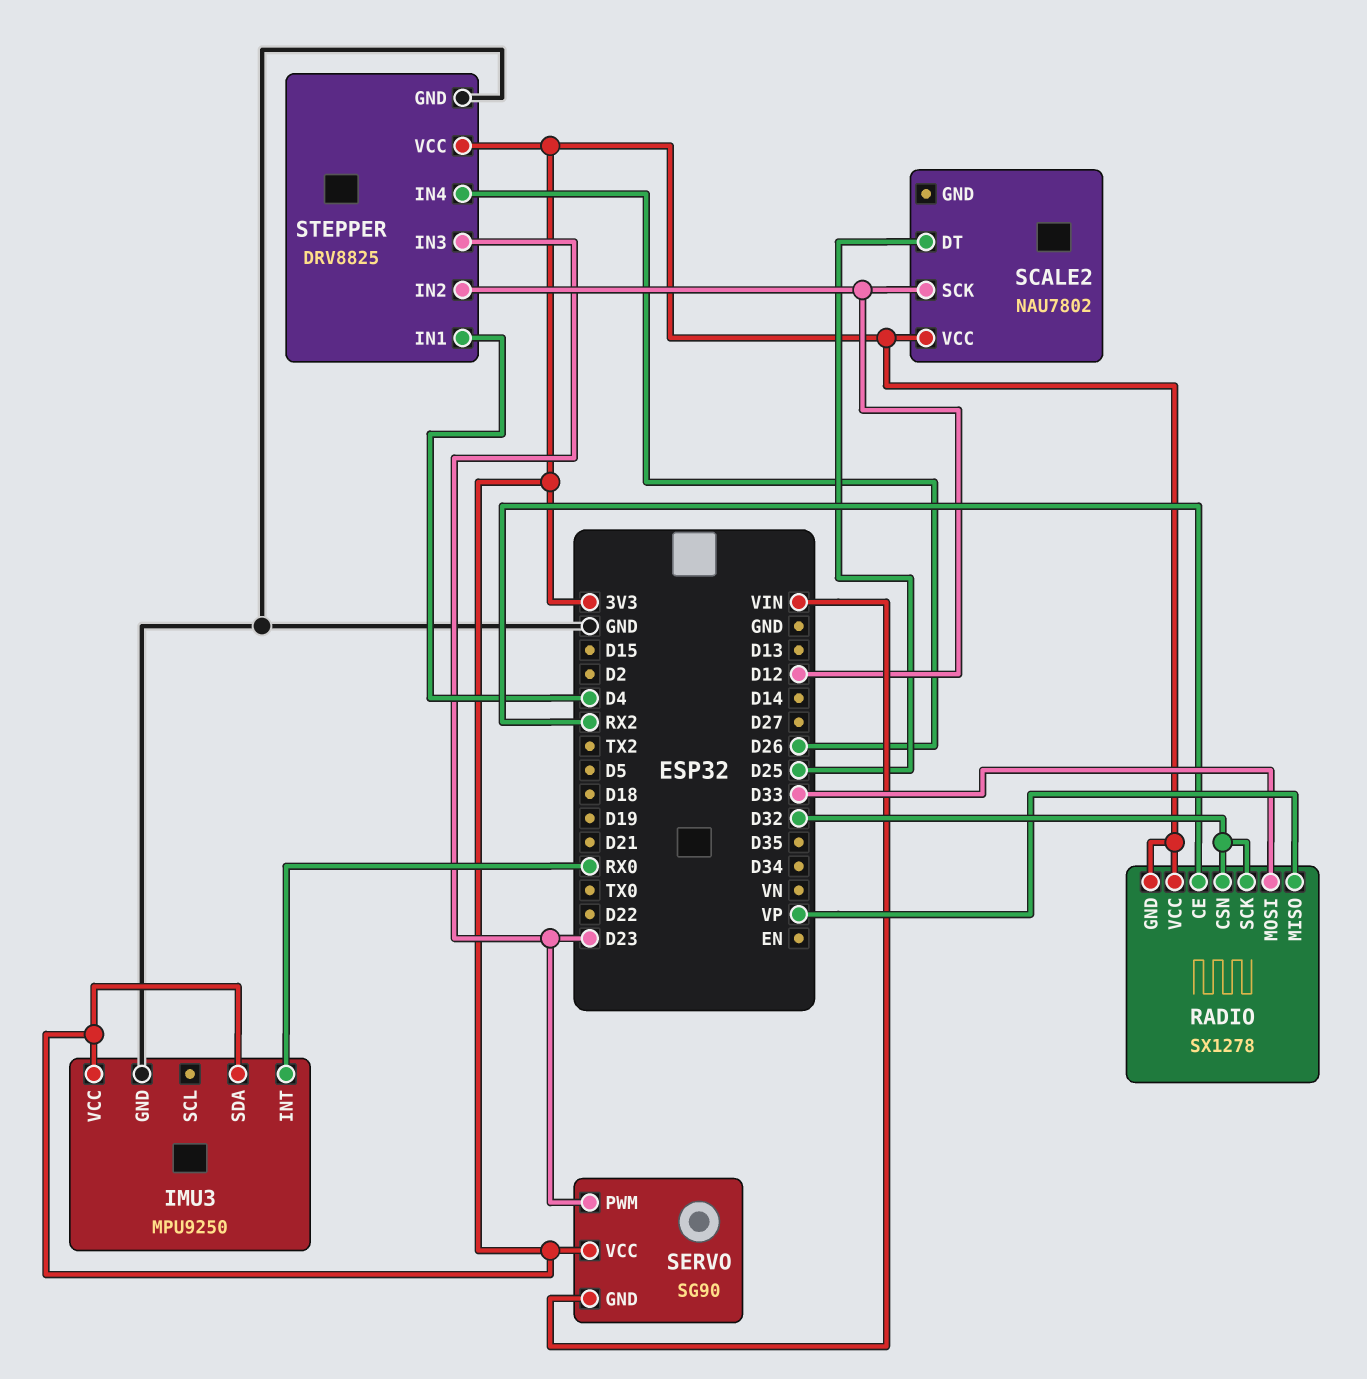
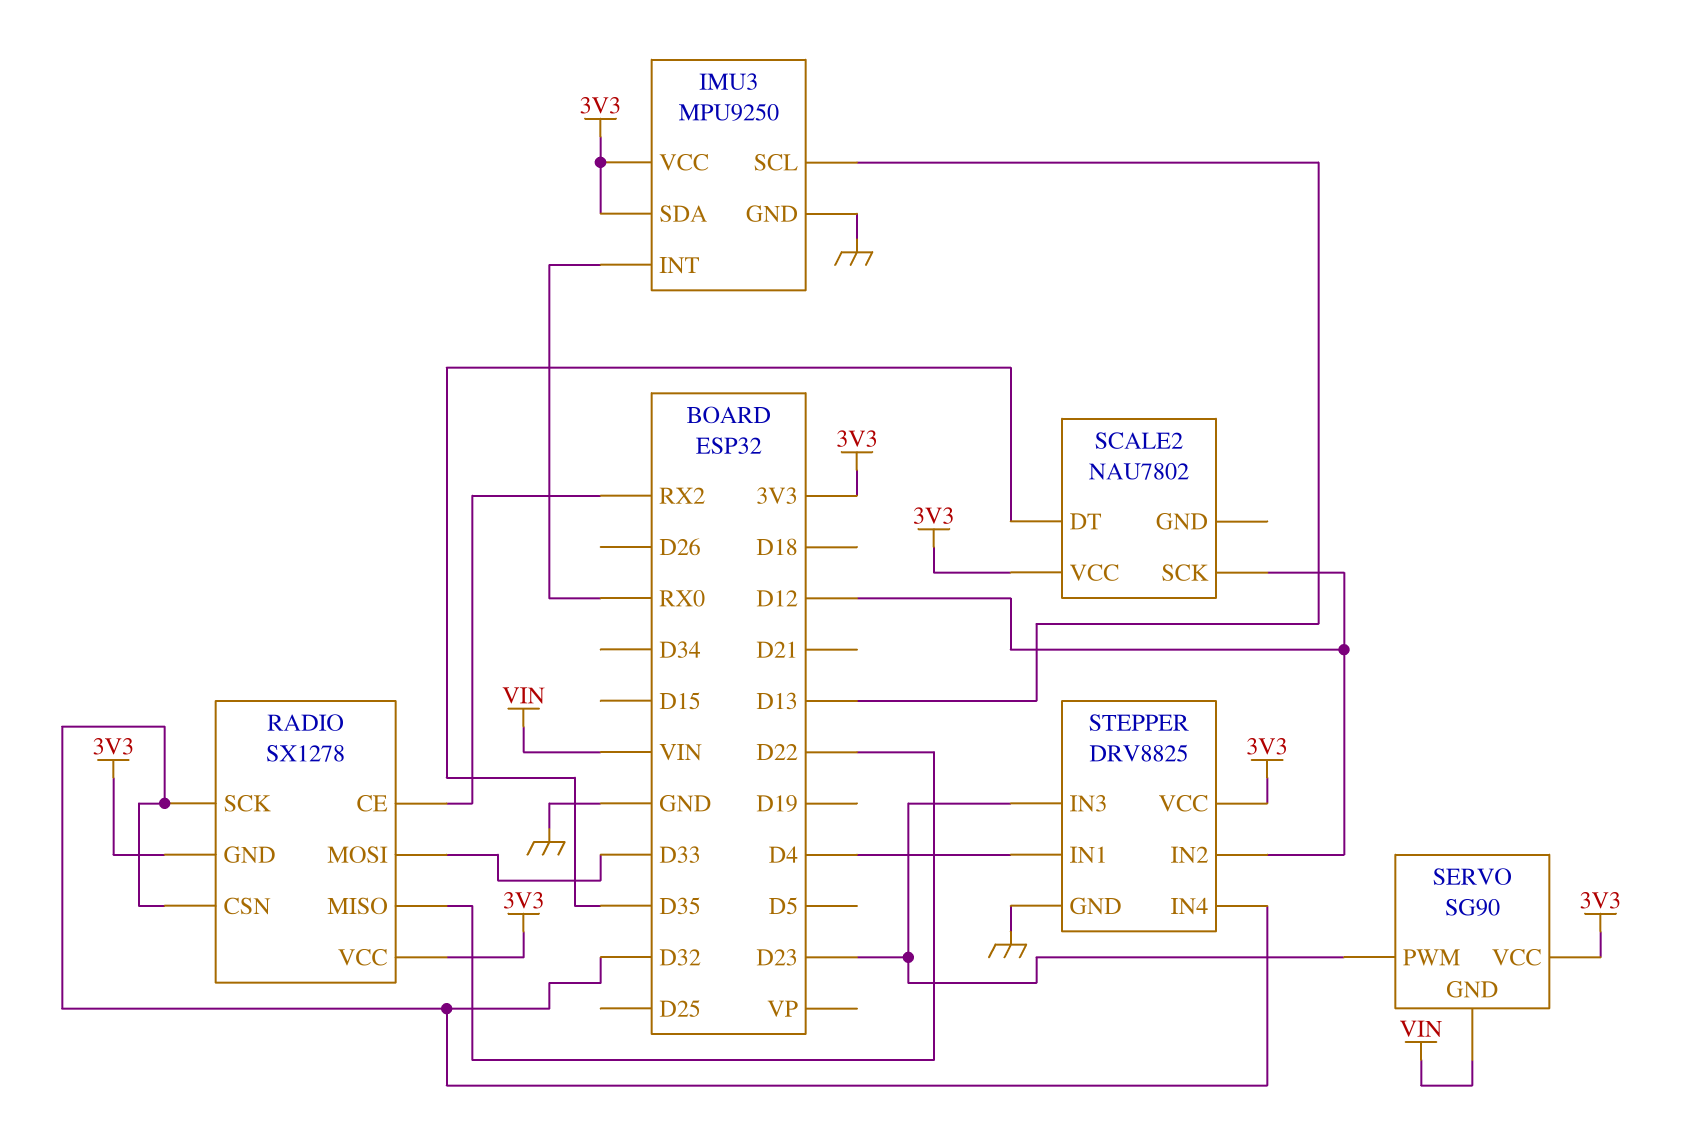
IMU3 pin SCL: none -> D13
RADIO pin MISO: VP -> D22
SCALE2 pin DT: D25 -> D35
STEPPER pin IN4: D26 -> D32

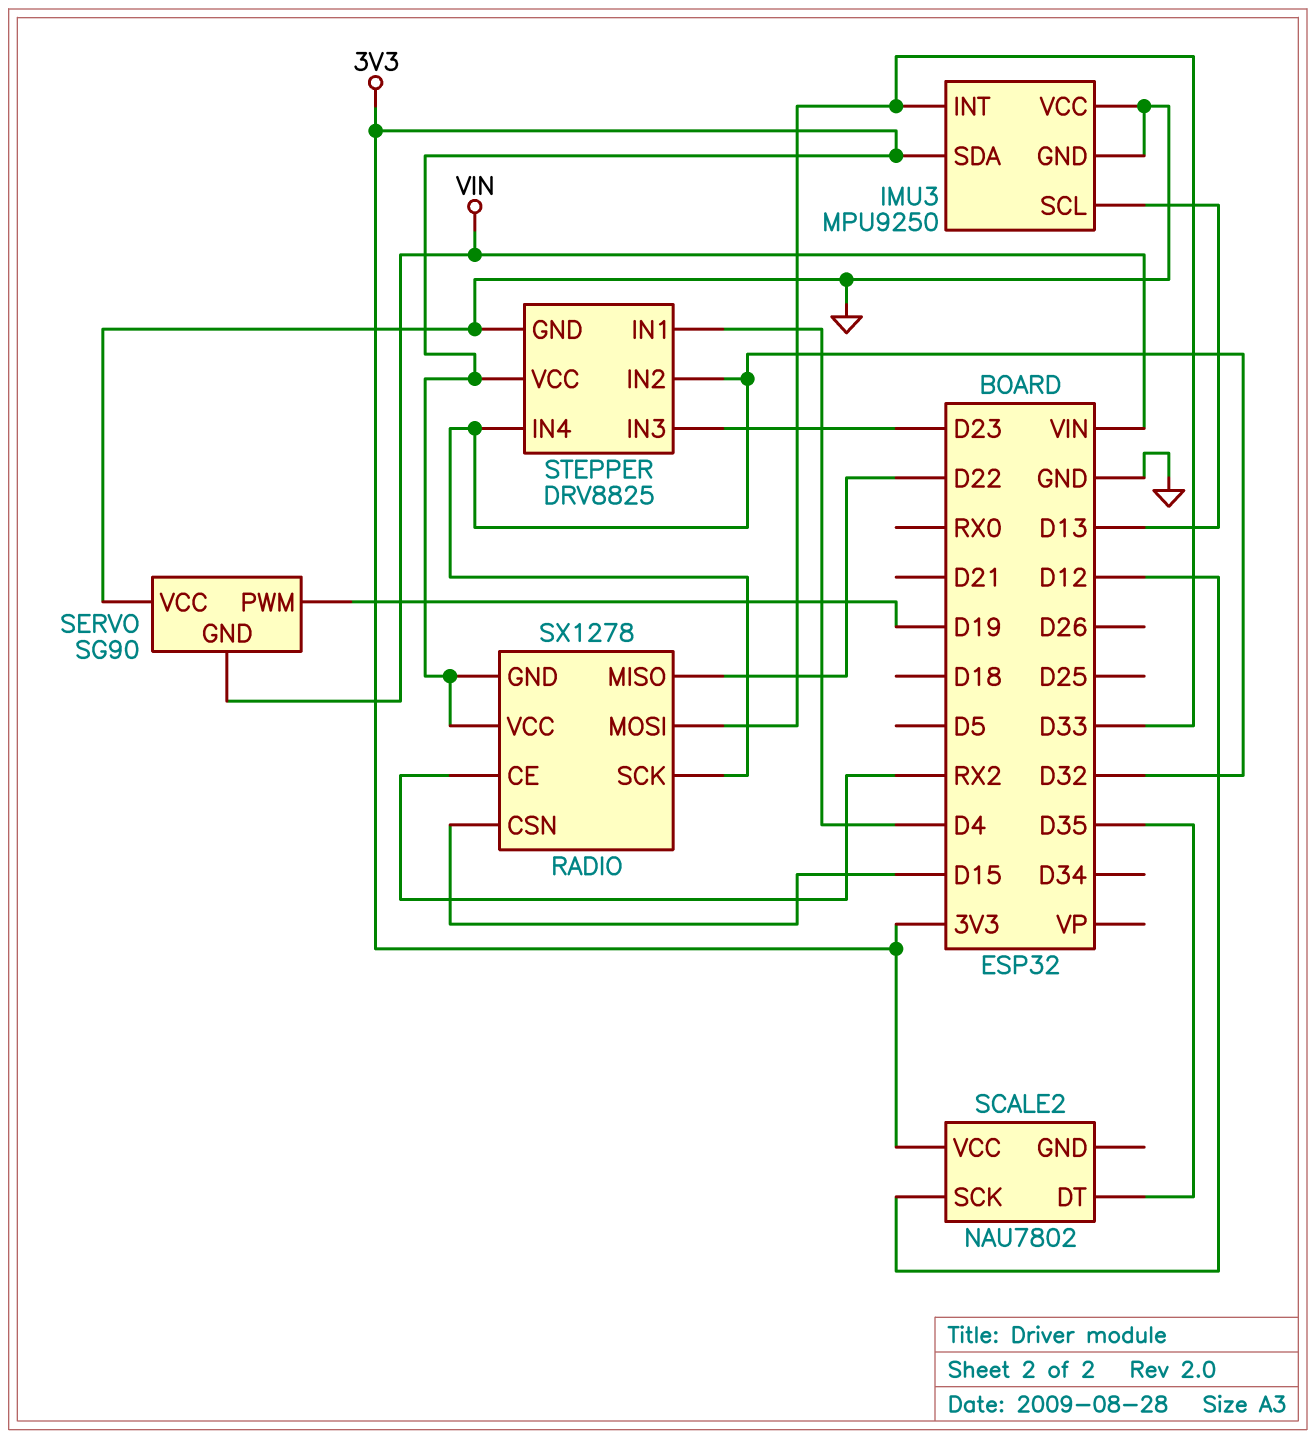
IMU3 pin INT: RX0 -> D33
IMU3 pin VCC: 3V3 -> GND
RADIO pin CSN: D32 -> D15
SERVO pin PWM: D23 -> D19
SERVO pin VCC: 3V3 -> GND
STEPPER pin IN2: D12 -> D32

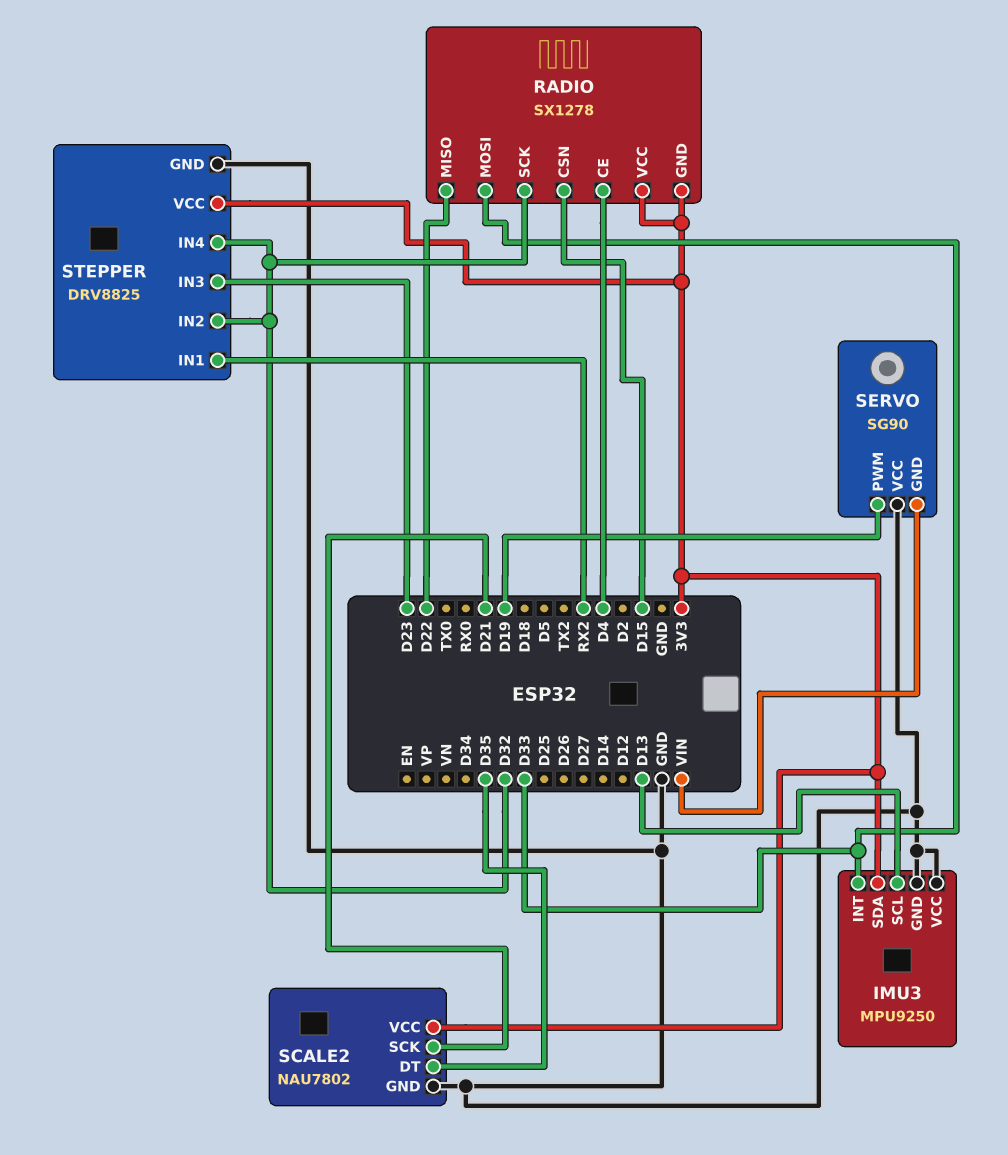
RADIO pin CE: RX2 -> D4
SCALE2 pin GND: none -> GND
SCALE2 pin SCK: D12 -> D21
STEPPER pin IN1: D4 -> RX2

